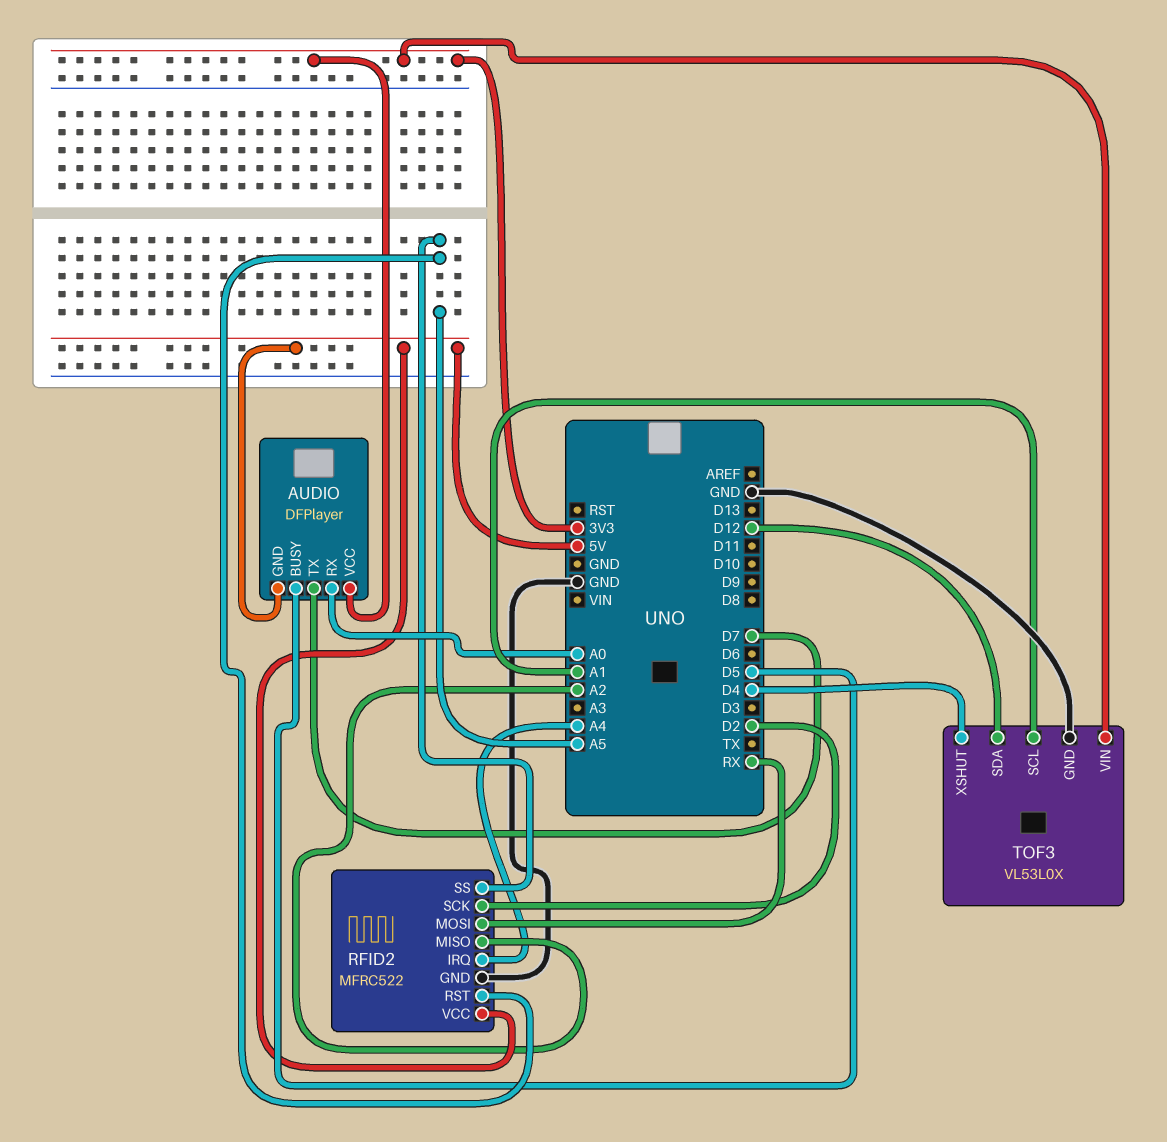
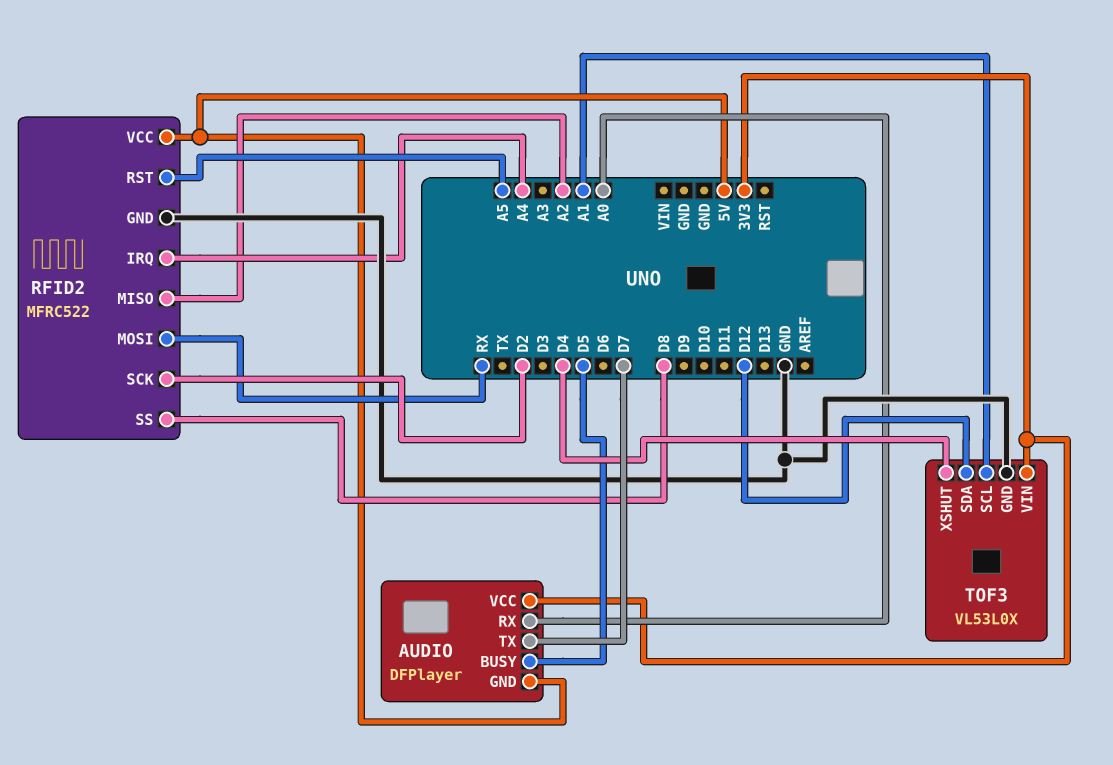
RFID2 pin SS: A5 -> D8

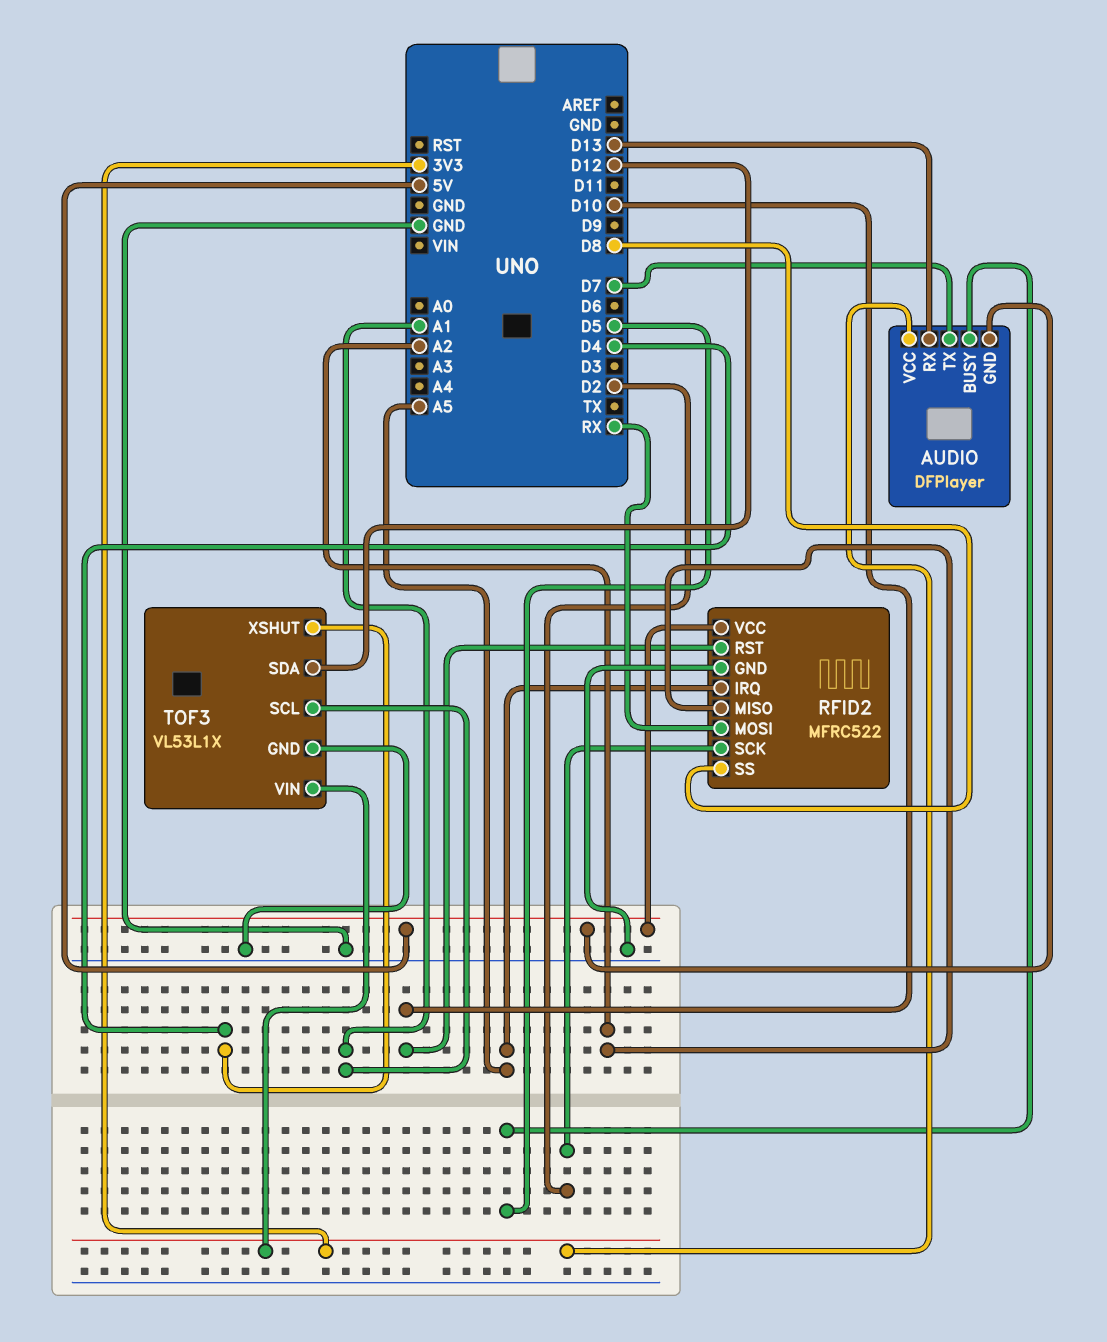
AUDIO pin RX: A0 -> D13
RFID2 pin IRQ: A4 -> A5
RFID2 pin RST: A5 -> D10
TOF3: VL53L0X -> VL53L1X

